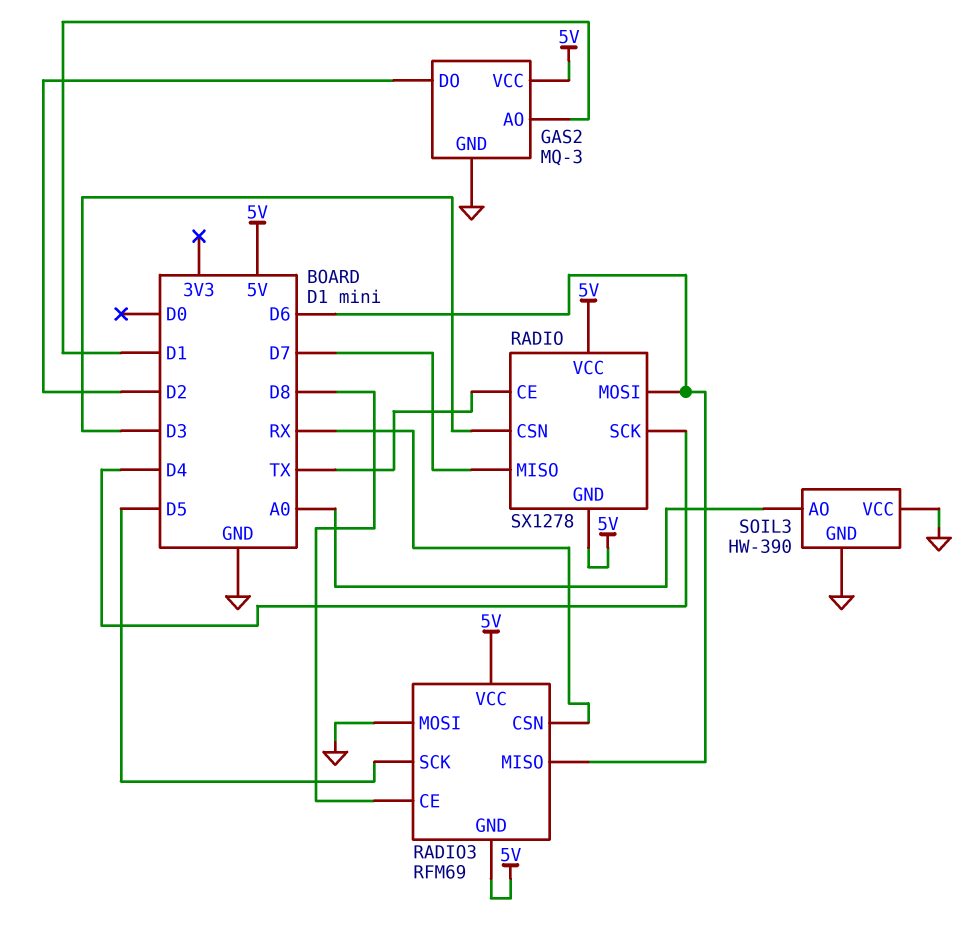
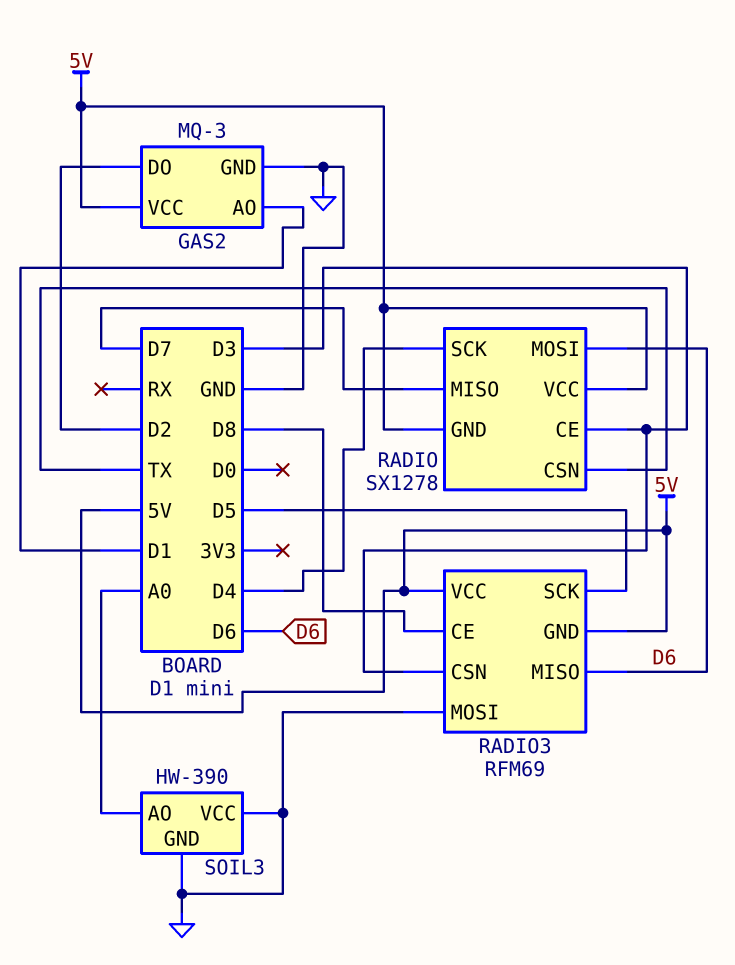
RADIO pin CE: TX -> D3
RADIO pin CSN: D3 -> TX
RADIO3 pin CSN: RX -> D3

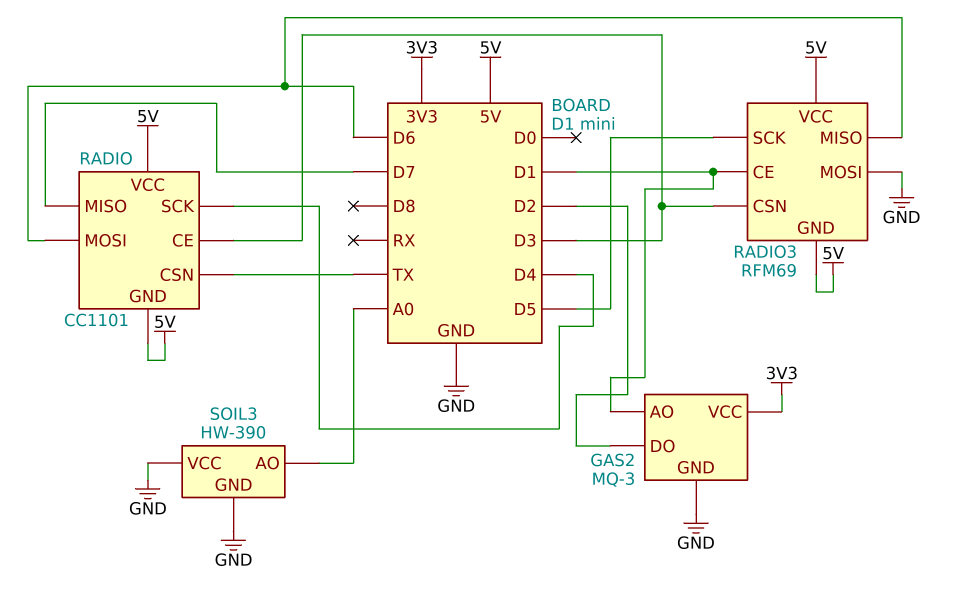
GAS2 pin VCC: 5V -> 3V3
RADIO: SX1278 -> CC1101
RADIO3 pin CE: D8 -> D1

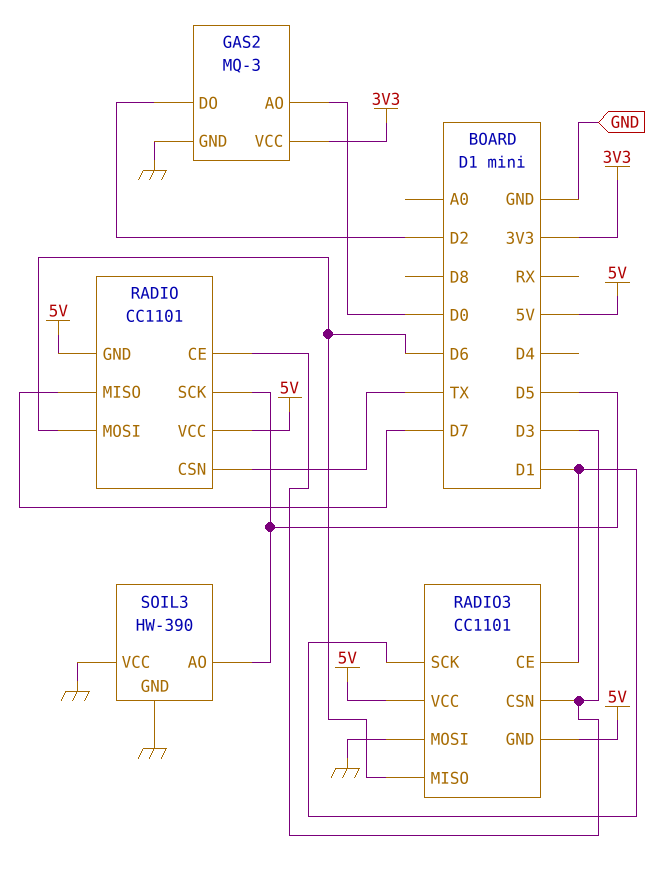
GAS2 pin AO: D1 -> D0
RADIO pin SCK: D4 -> D5
RADIO3: RFM69 -> CC1101
RADIO3 pin SCK: D5 -> D1
SOIL3 pin AO: A0 -> D5

